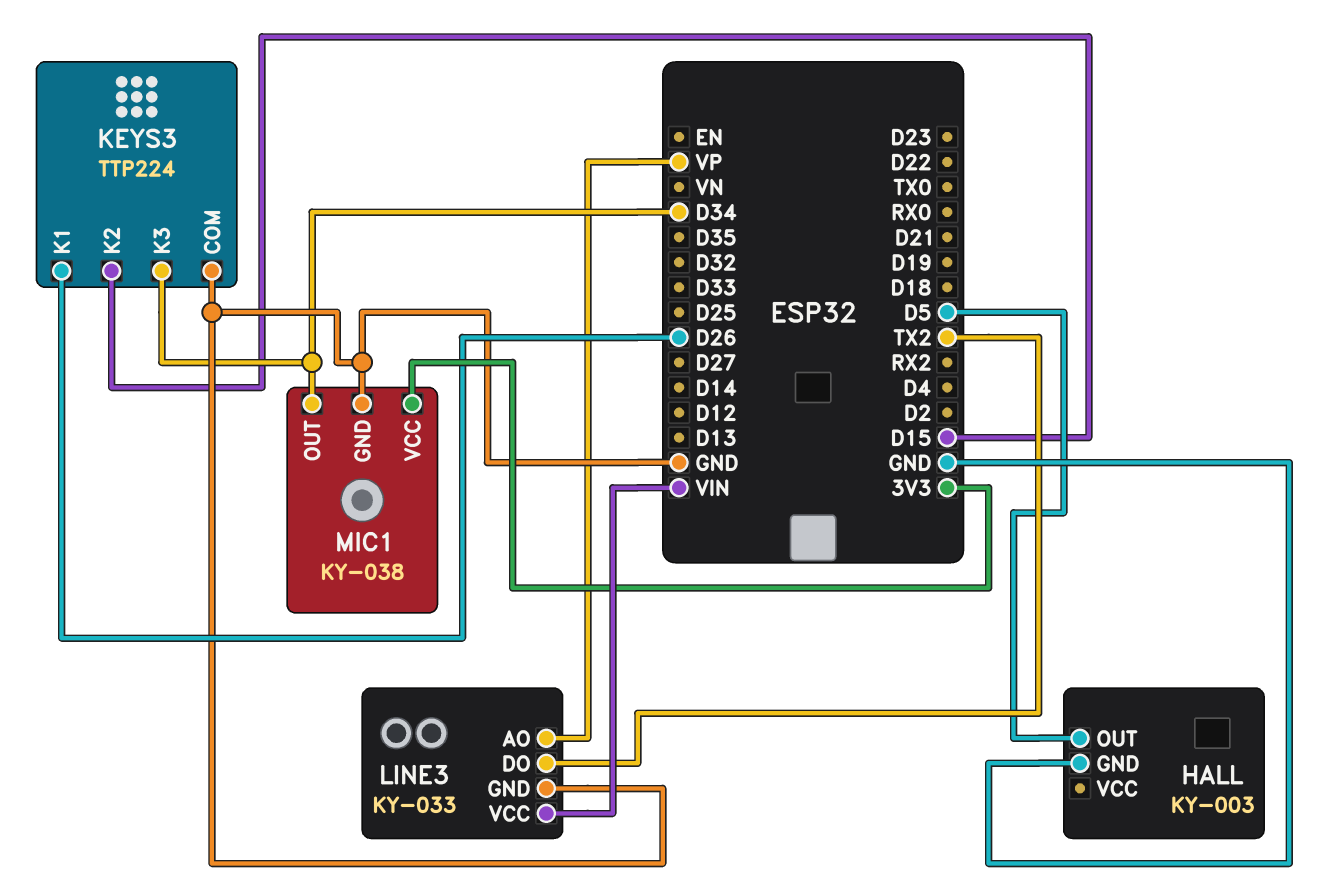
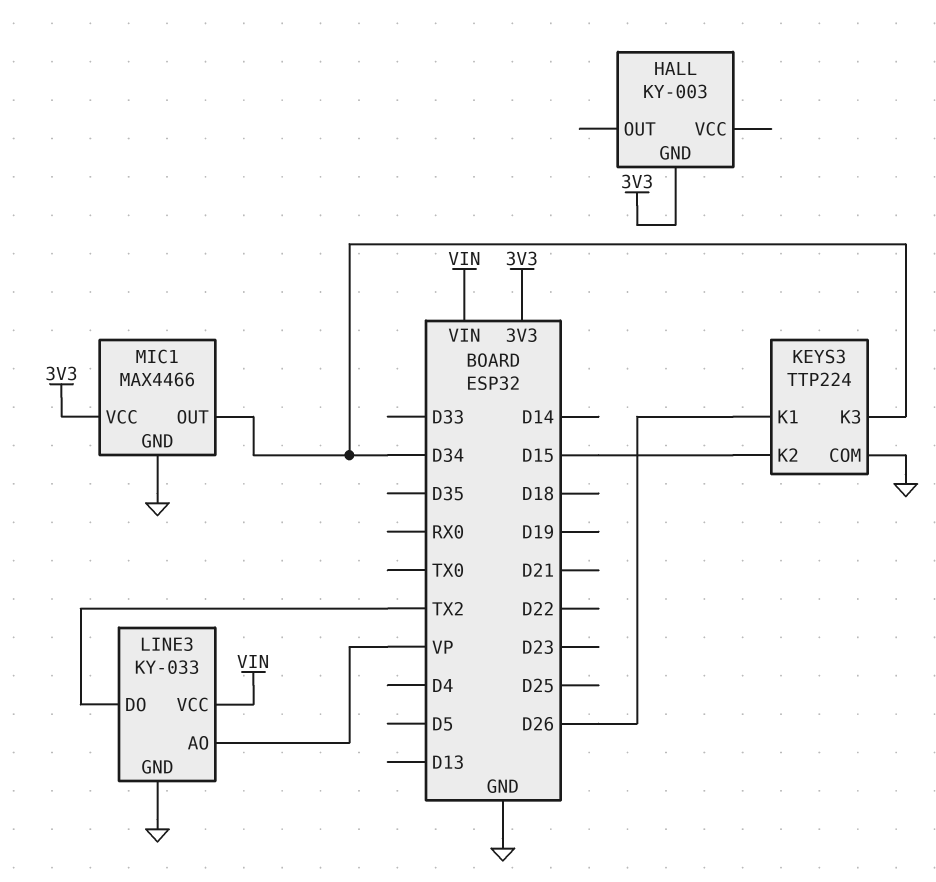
HALL pin GND: GND -> 3V3
HALL pin OUT: D5 -> none
MIC1: KY-038 -> MAX4466

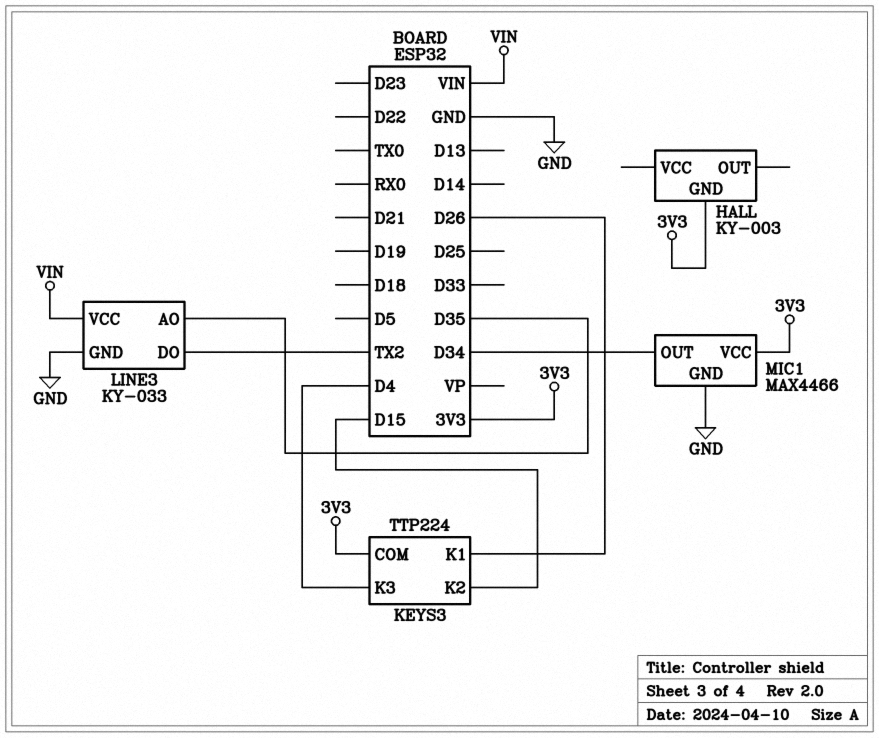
KEYS3 pin COM: GND -> 3V3
KEYS3 pin K3: D34 -> D4
LINE3 pin AO: VP -> D35

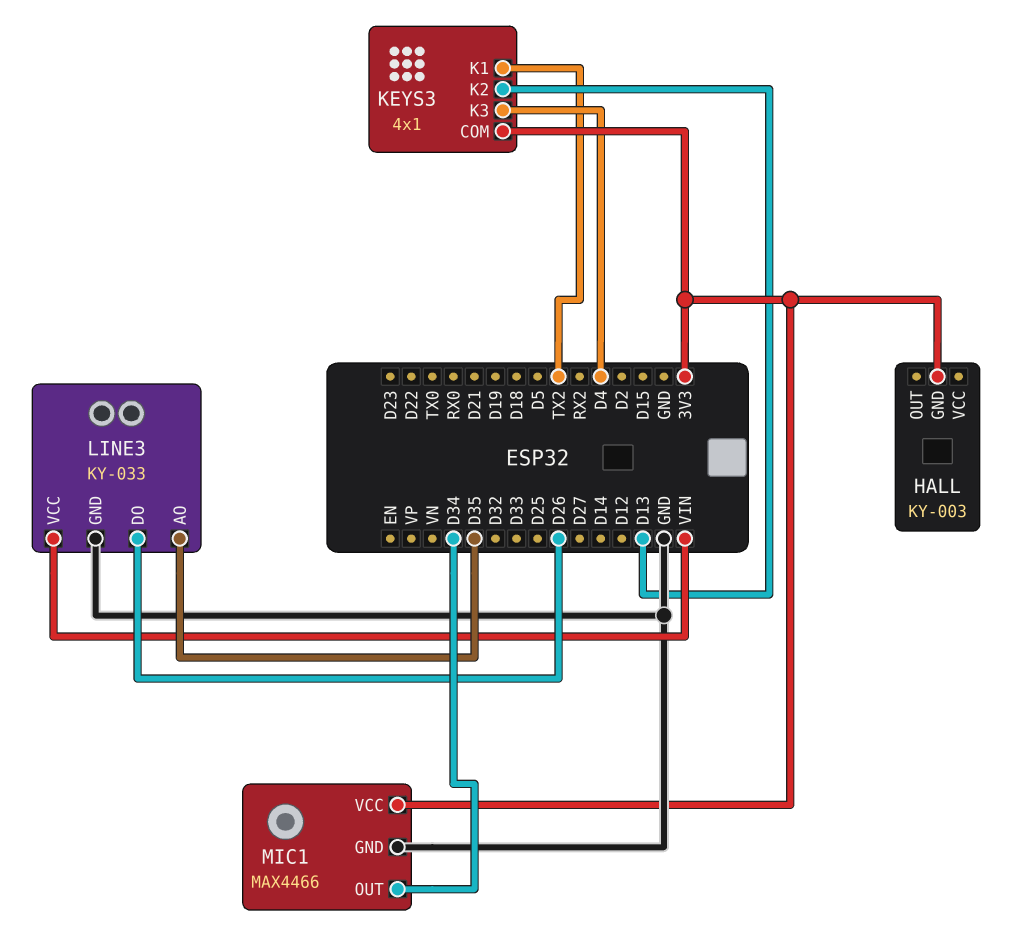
KEYS3: TTP224 -> 4x1
KEYS3 pin K1: D26 -> TX2
KEYS3 pin K2: D15 -> D13
LINE3 pin DO: TX2 -> D26

